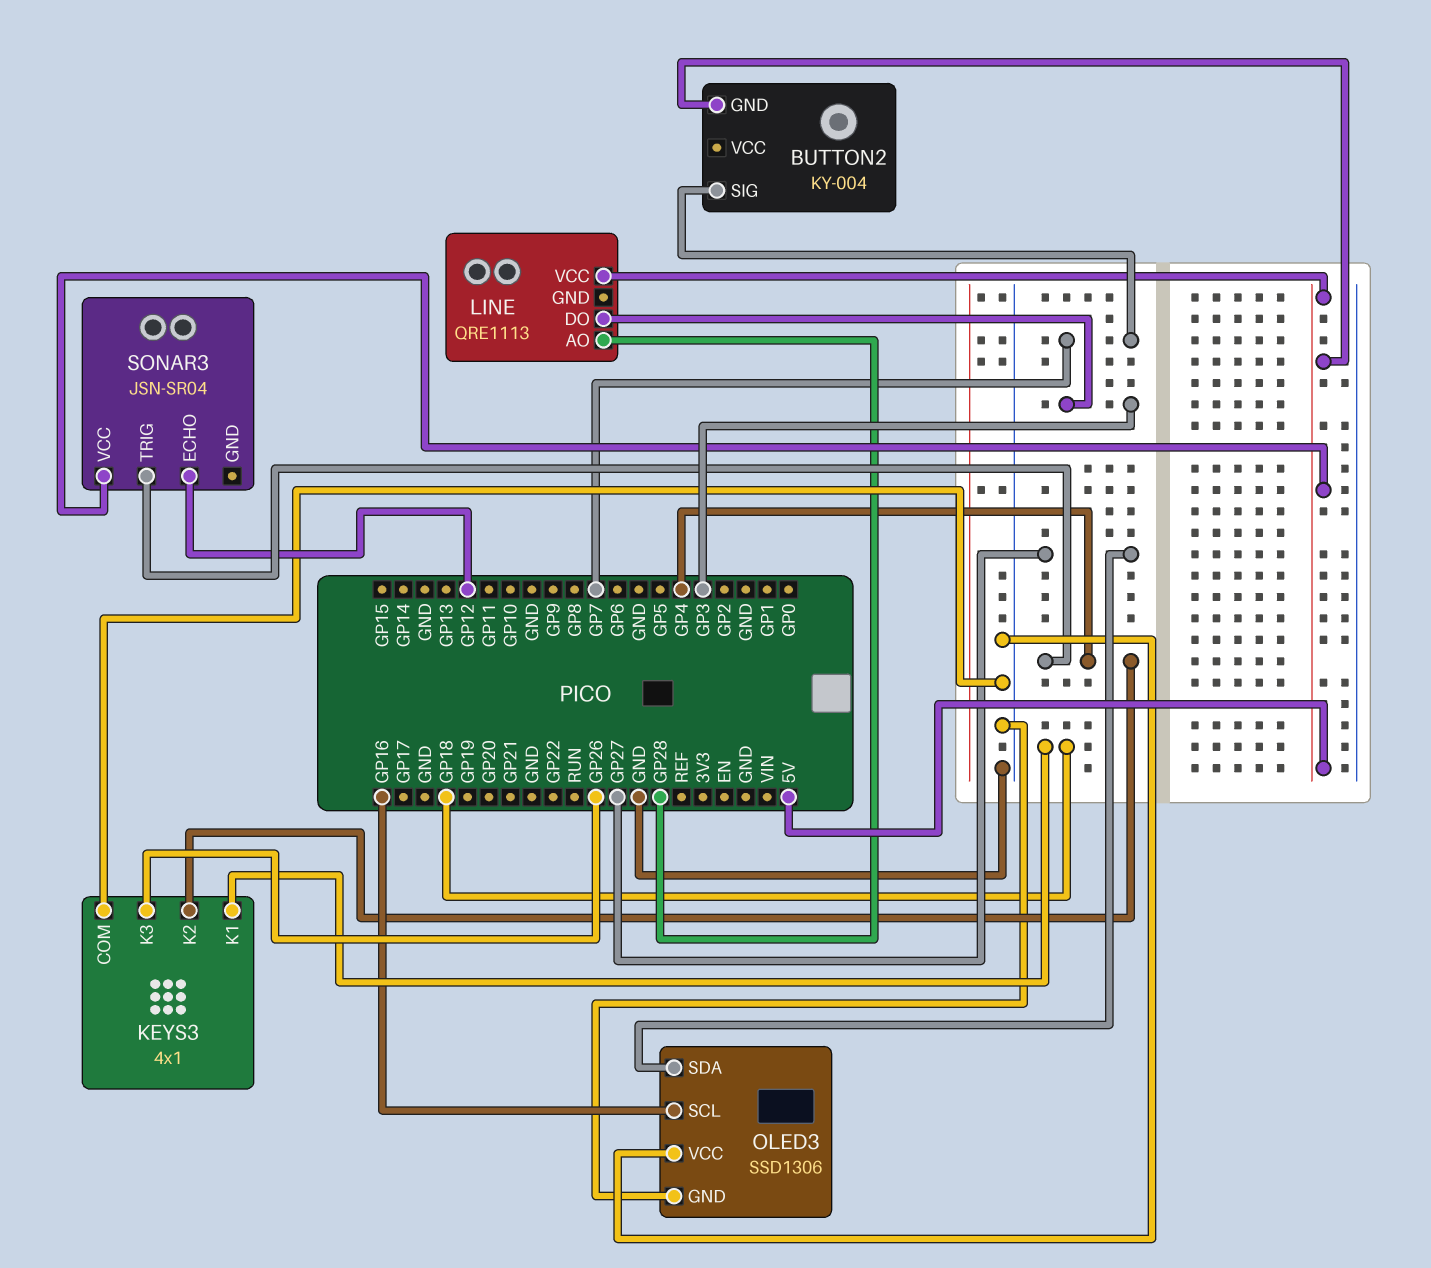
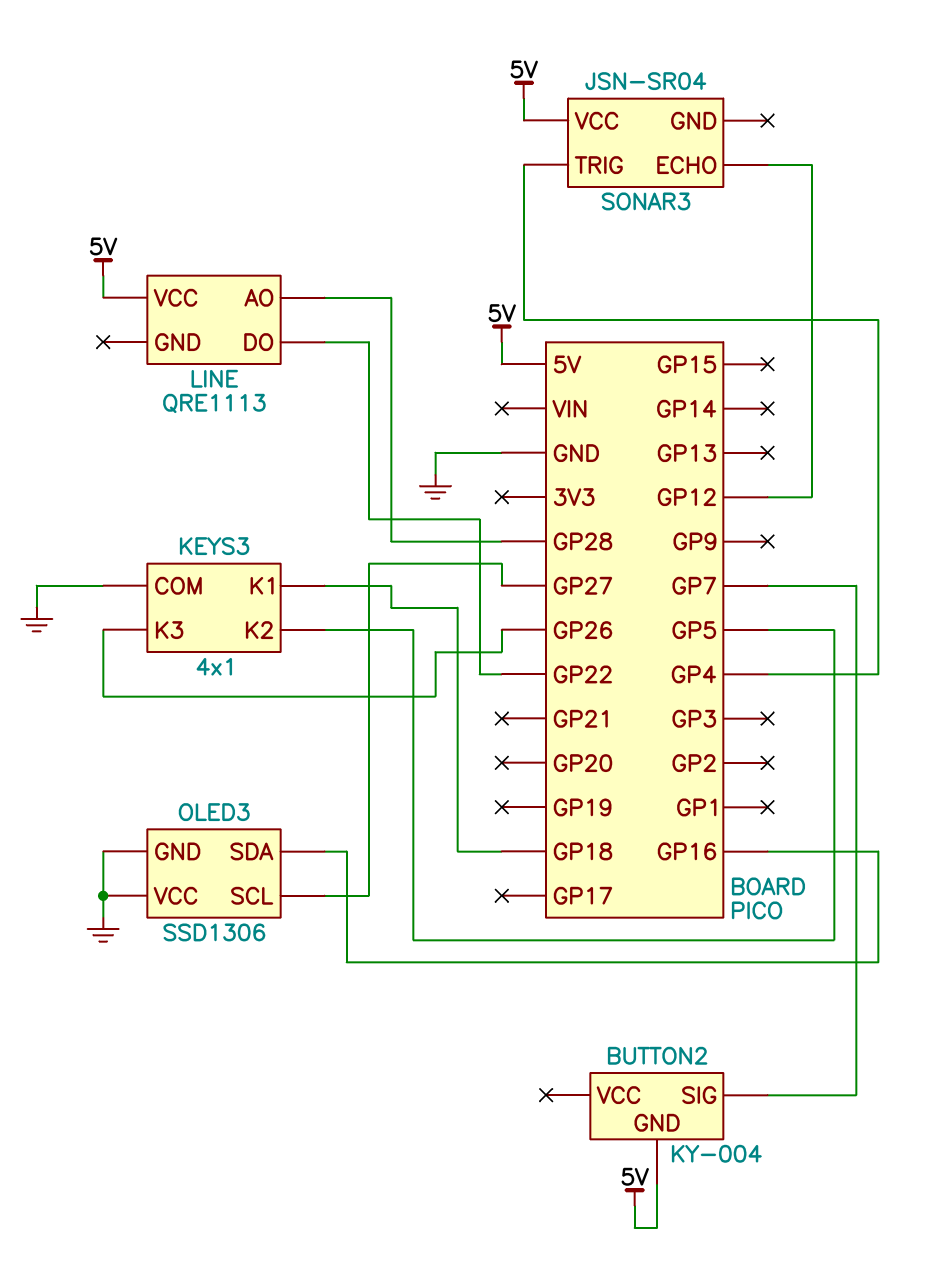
KEYS3 pin K2: GP4 -> GP5
LINE pin DO: GP3 -> GP22
OLED3 pin SCL: GP16 -> GP27
OLED3 pin SDA: GP27 -> GP16

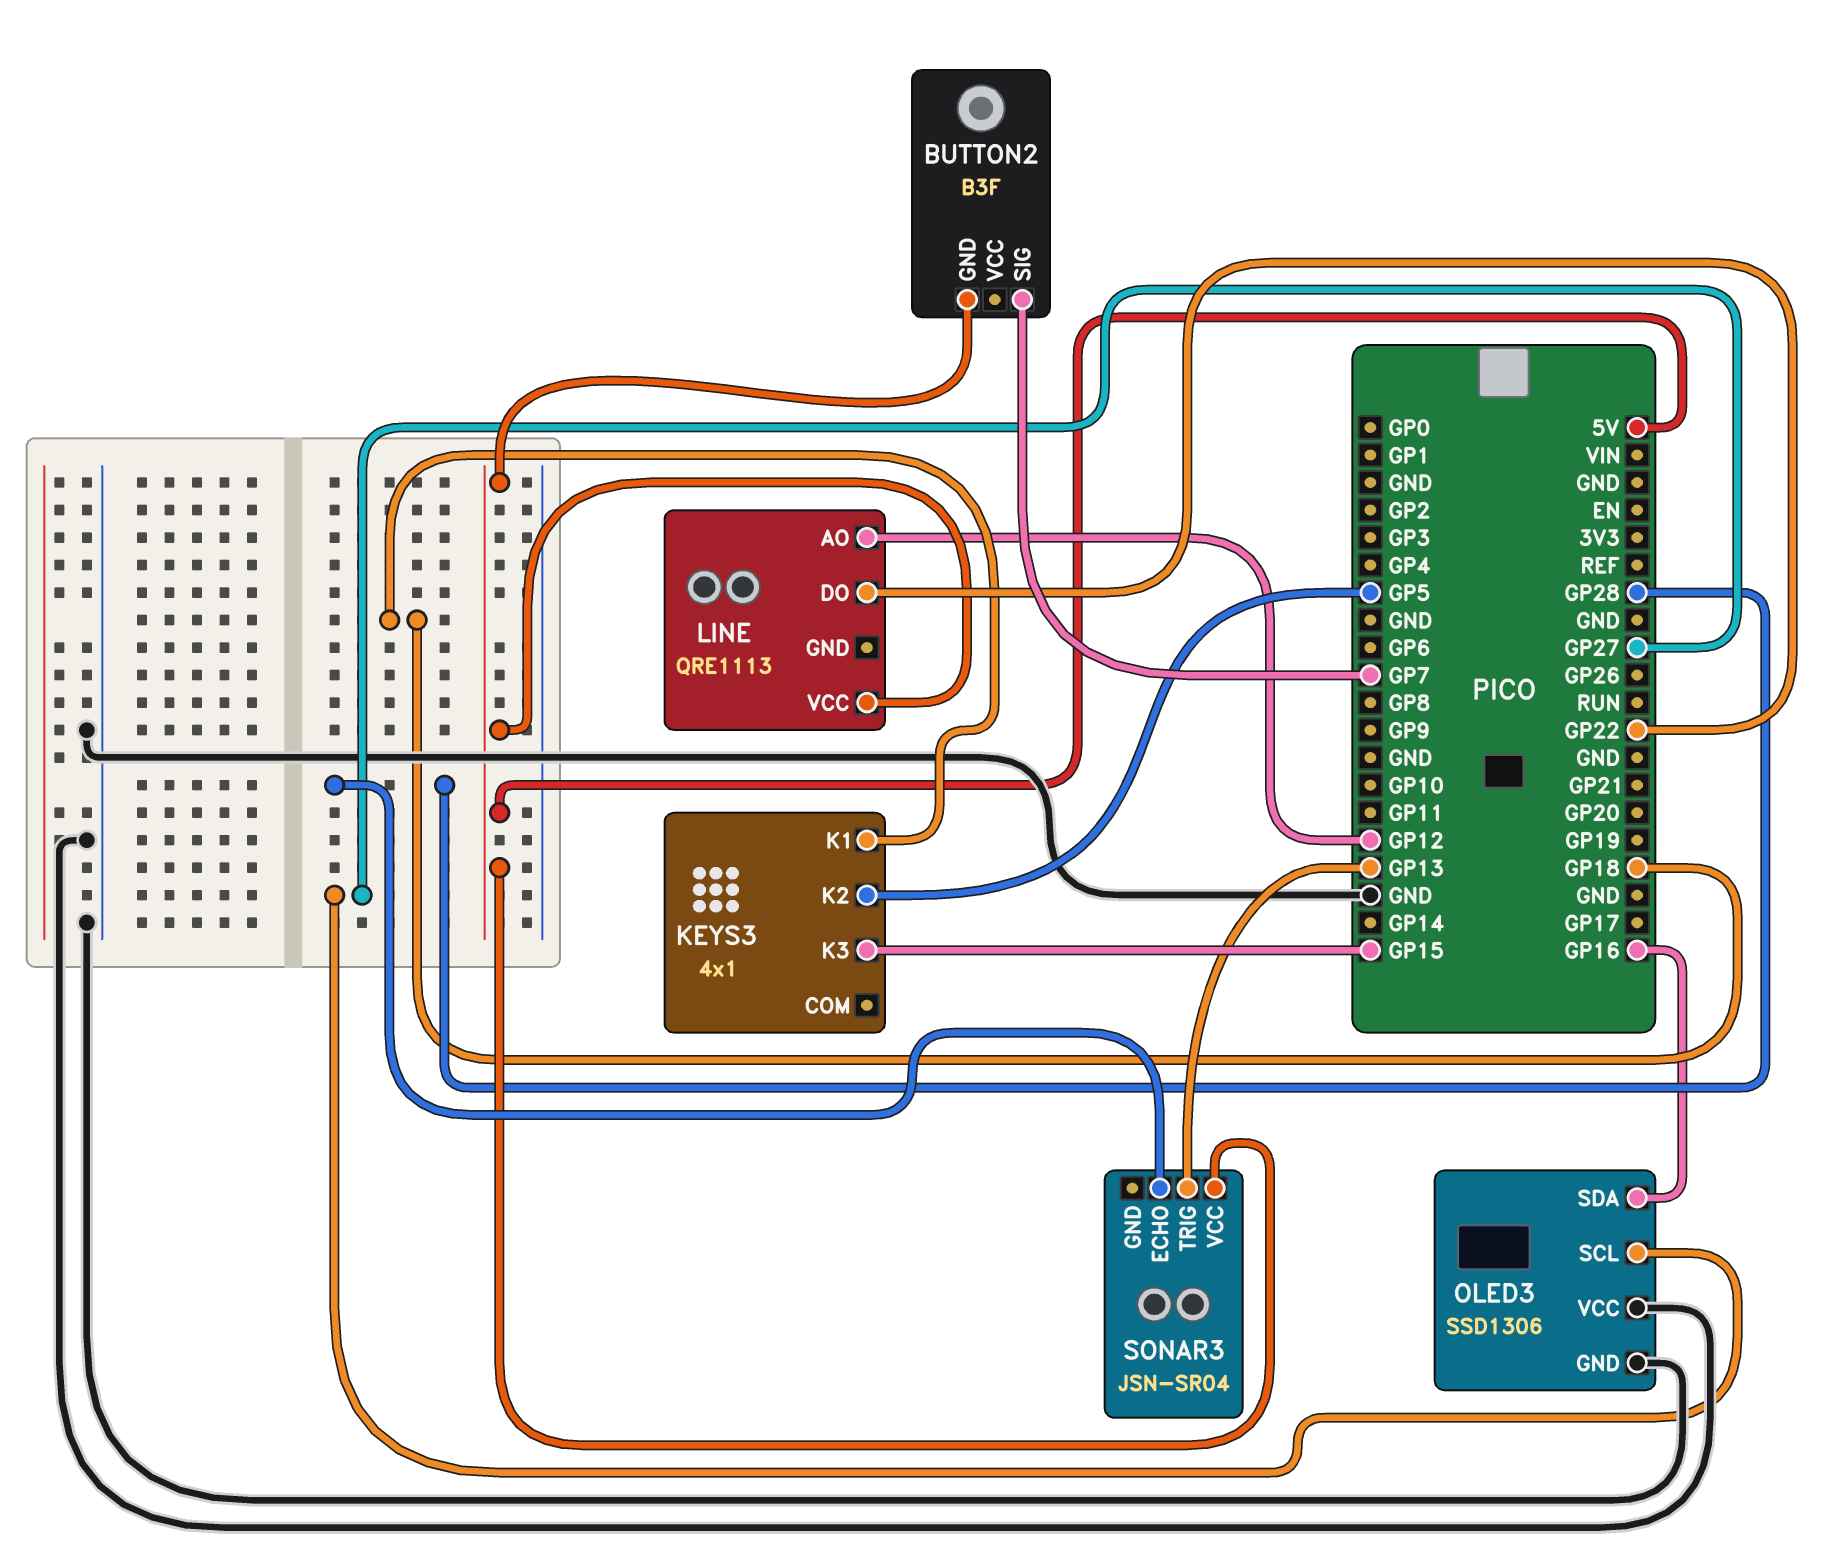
BUTTON2: KY-004 -> B3F
KEYS3 pin COM: GND -> none
KEYS3 pin K3: GP26 -> GP15
LINE pin AO: GP28 -> GP12
SONAR3 pin ECHO: GP12 -> GP28
SONAR3 pin TRIG: GP4 -> GP13

